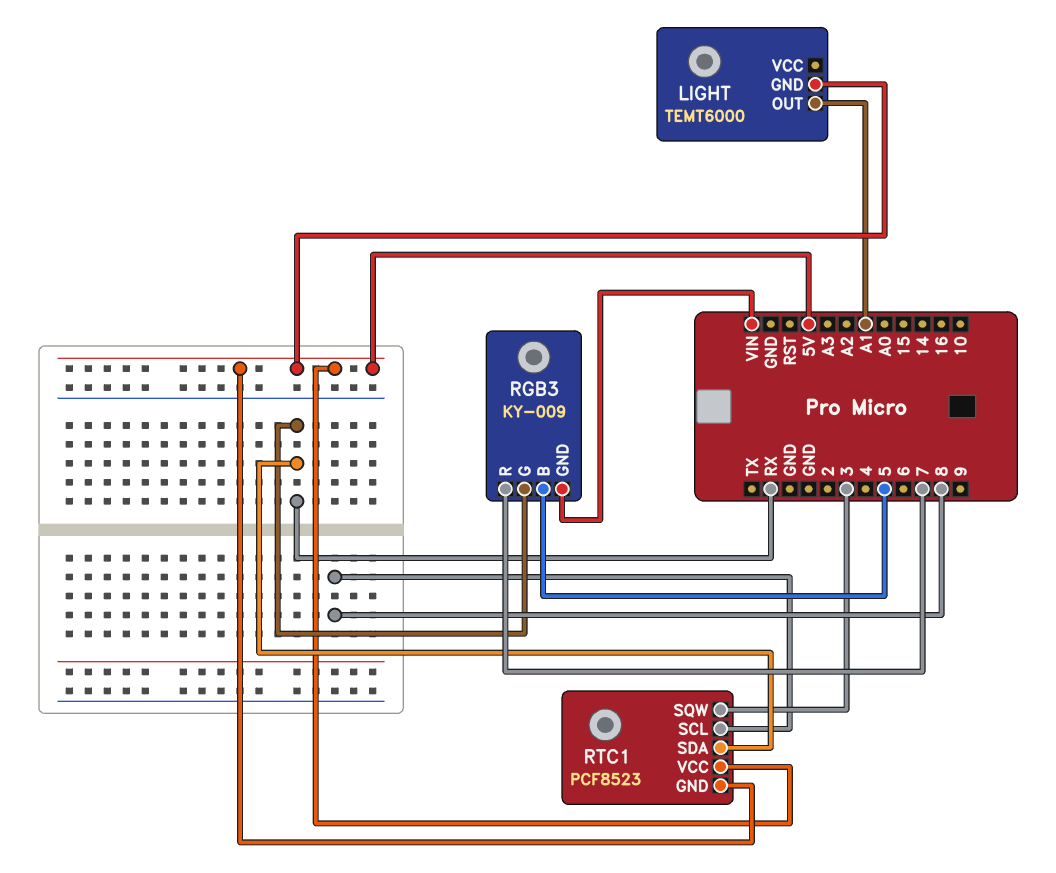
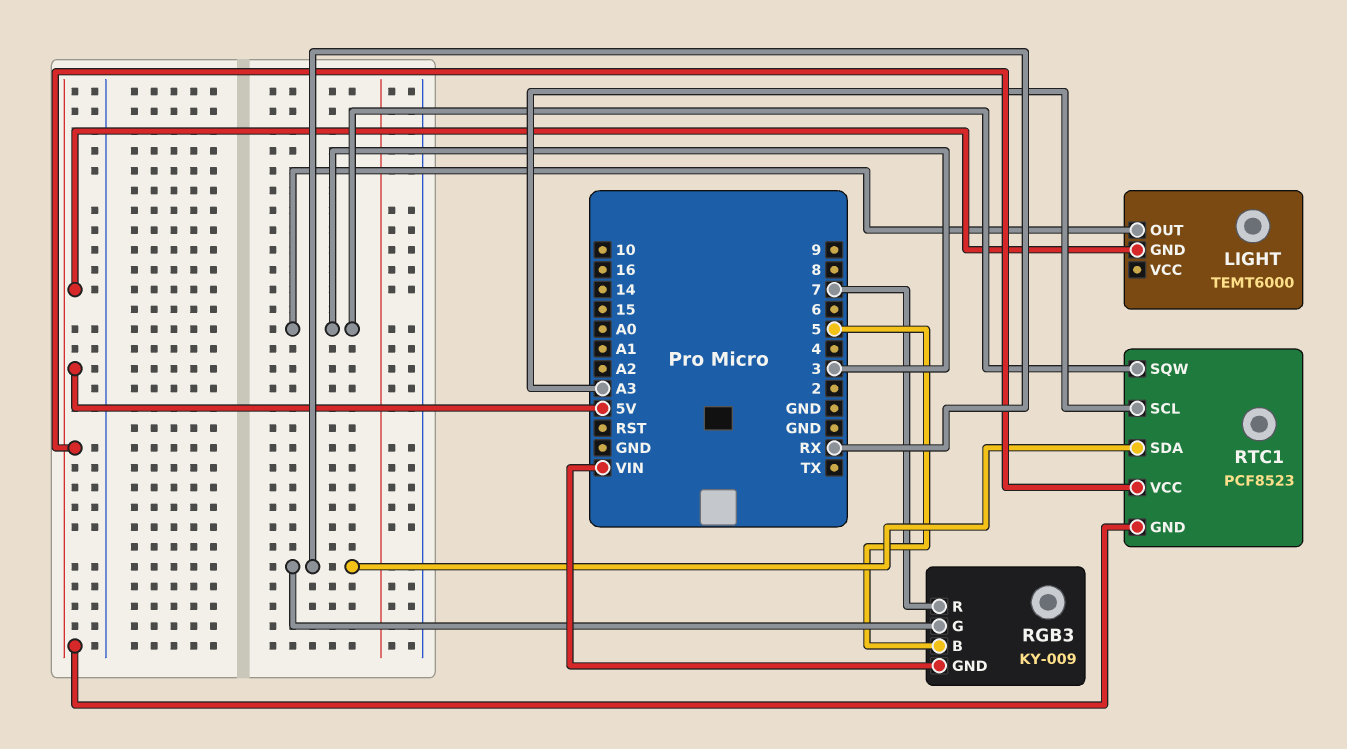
LIGHT pin OUT: A1 -> 3
RTC1 pin SCL: 8 -> A3

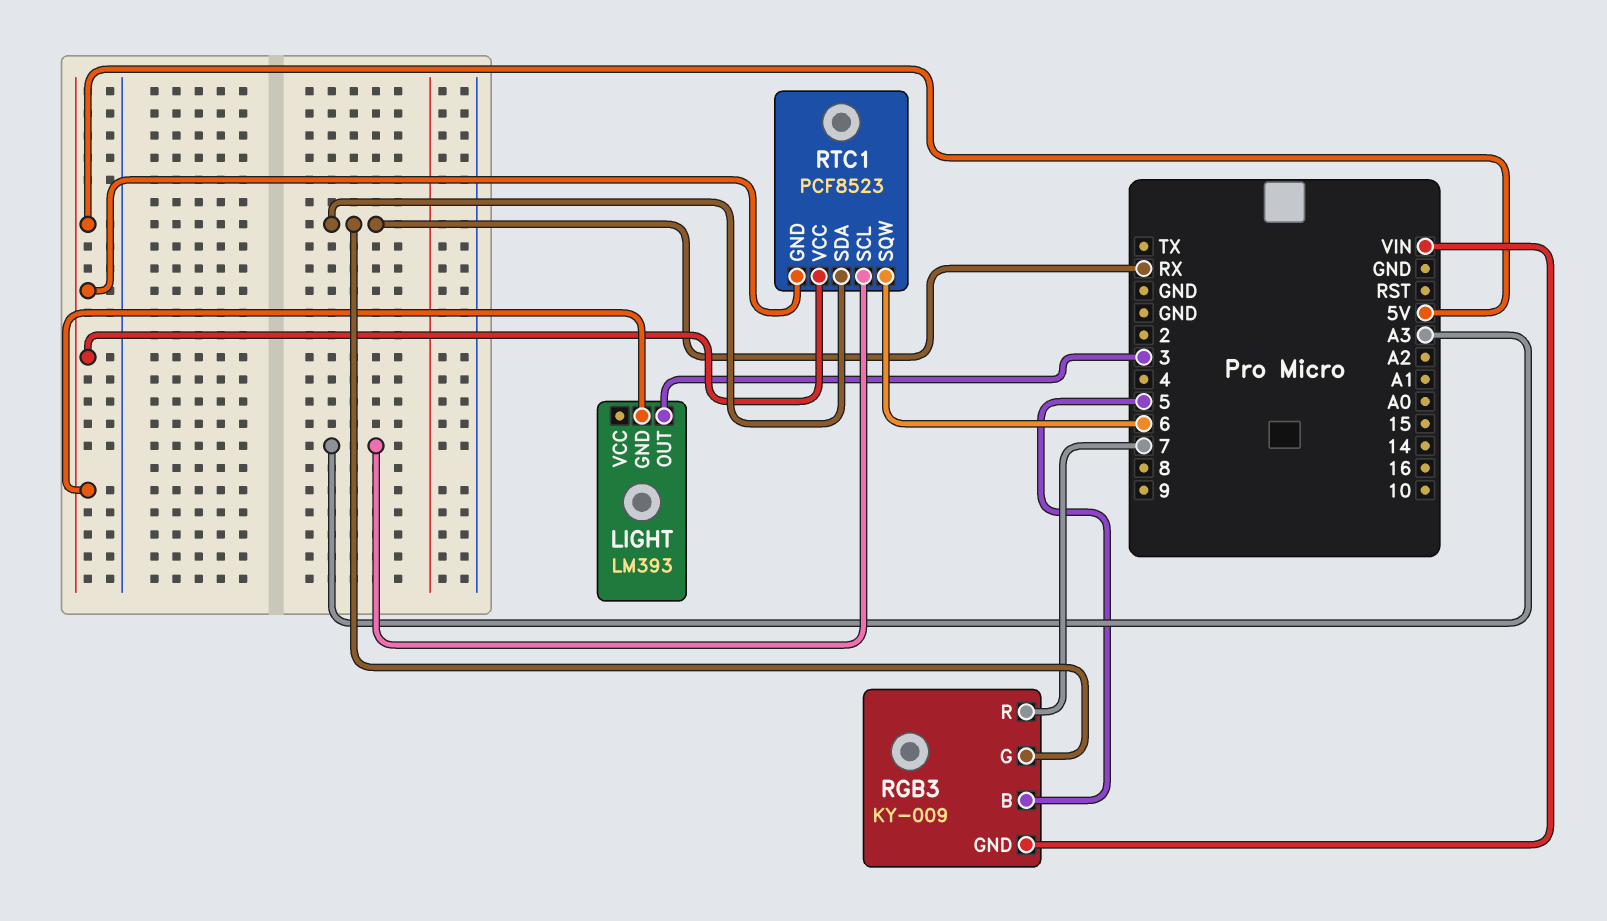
LIGHT: TEMT6000 -> LM393
RTC1 pin SQW: 3 -> 6

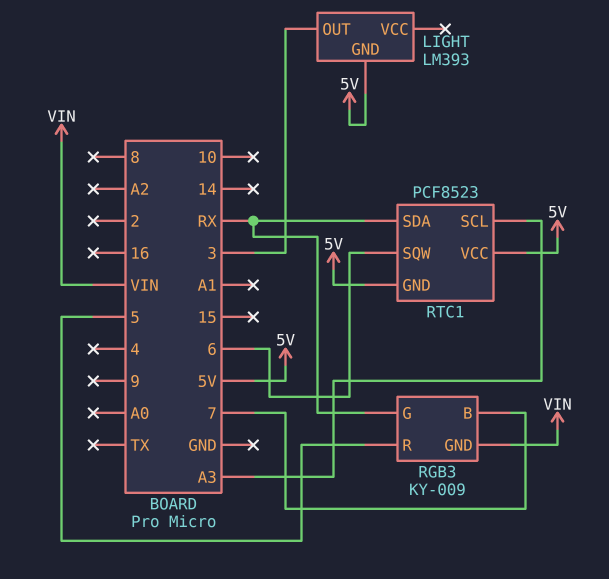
RGB3 pin B: 5 -> 7
RGB3 pin R: 7 -> 5

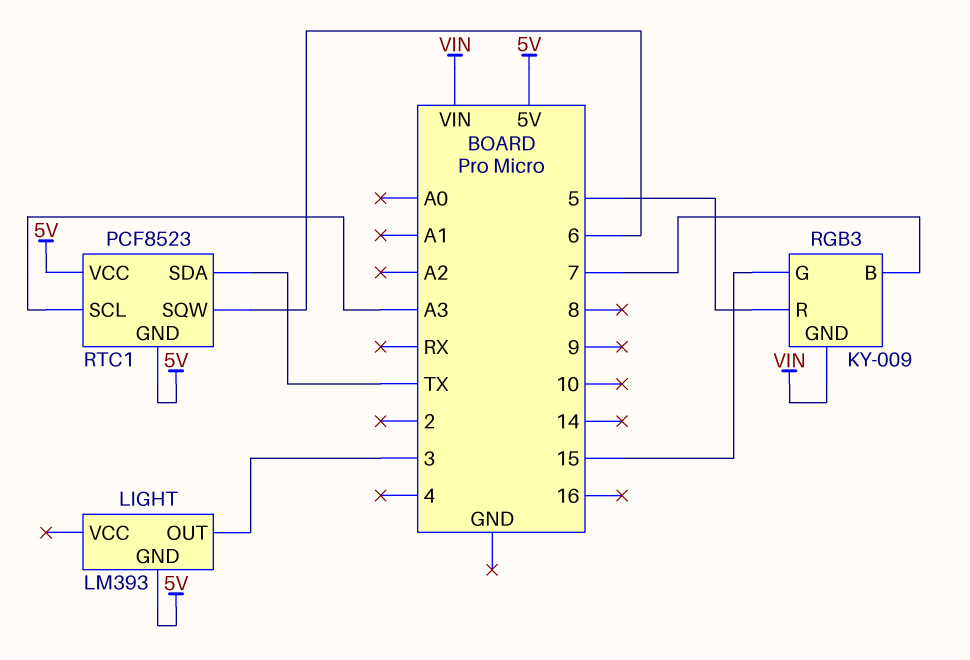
RGB3 pin G: RX -> 15
RTC1 pin SDA: RX -> TX

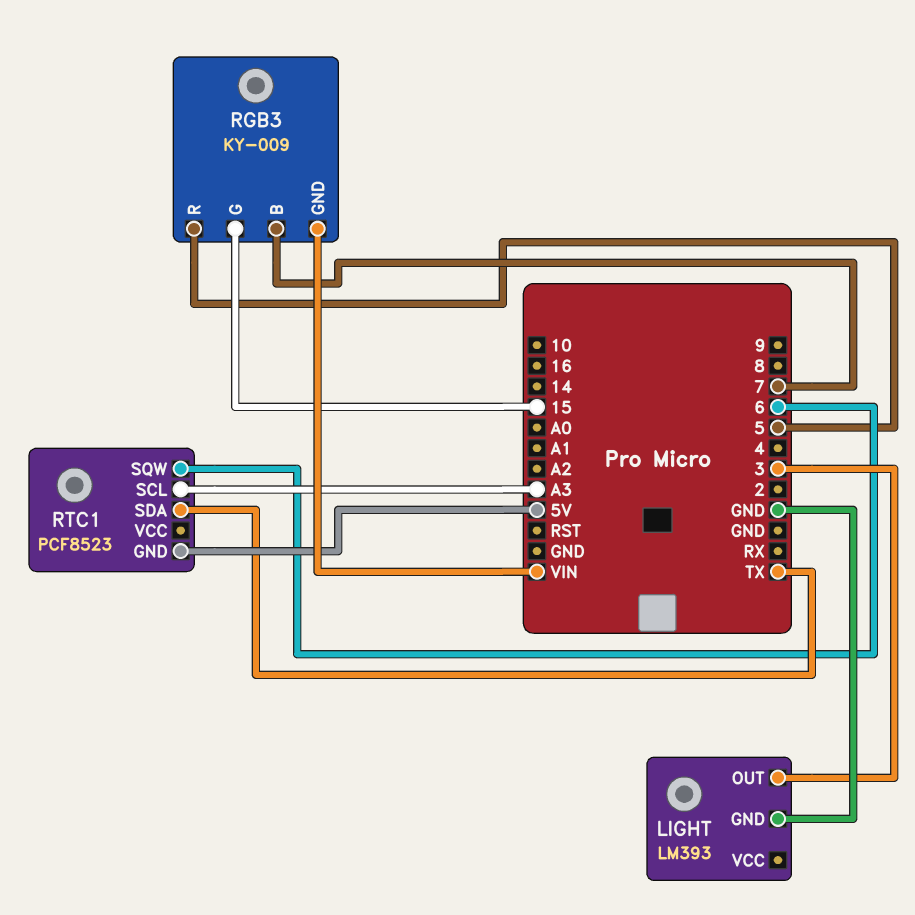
LIGHT pin GND: 5V -> GND
RTC1 pin VCC: 5V -> none

